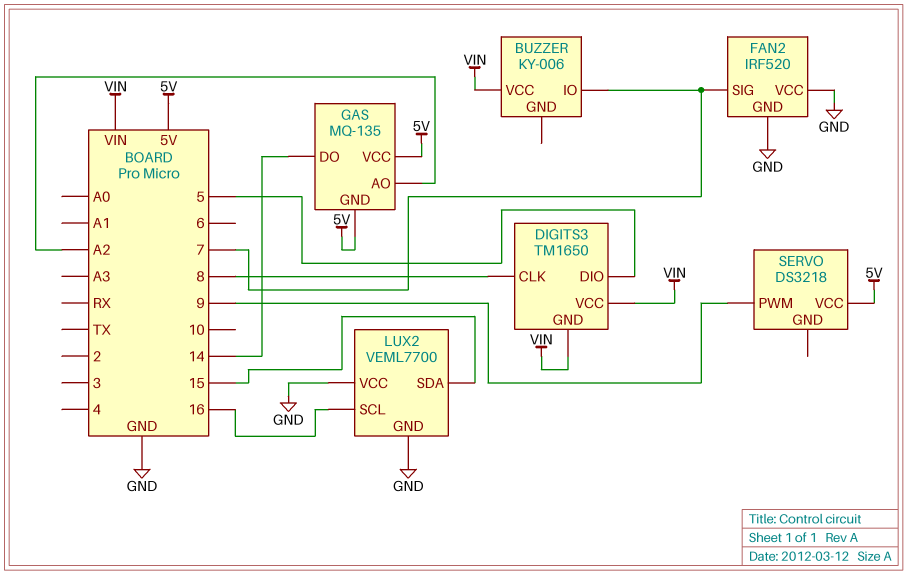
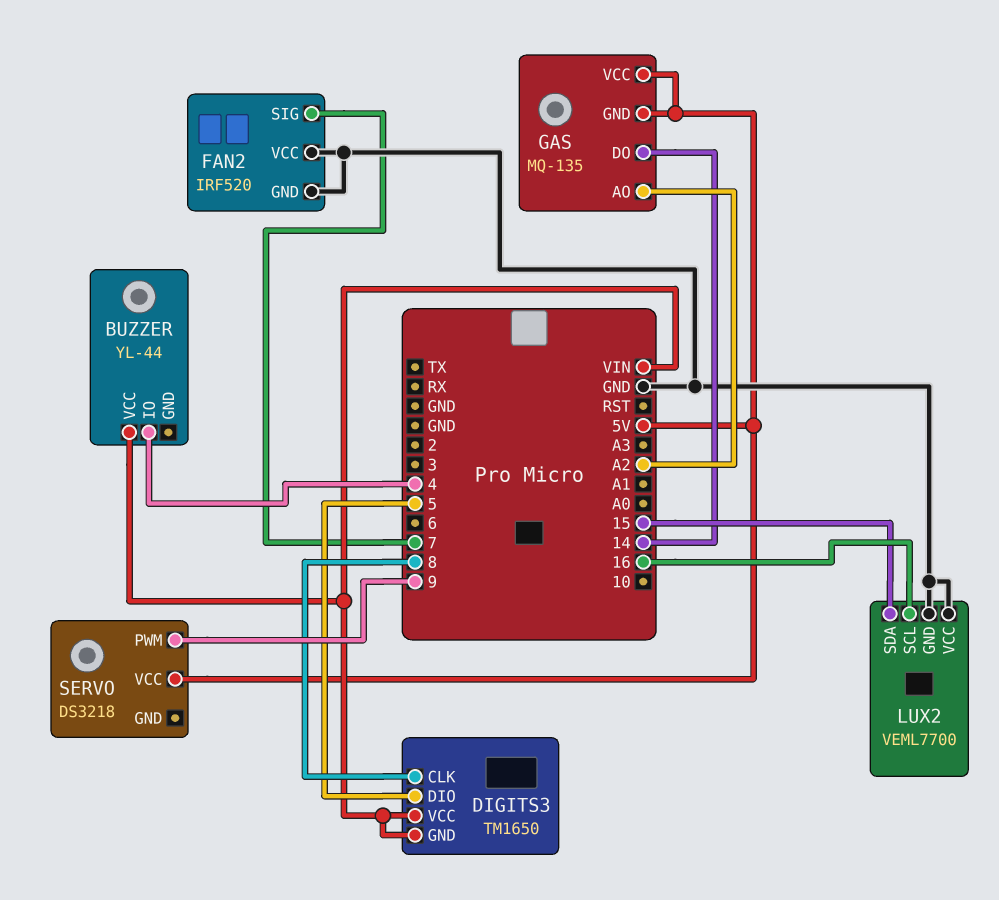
BUZZER: KY-006 -> YL-44
BUZZER pin IO: 7 -> 4

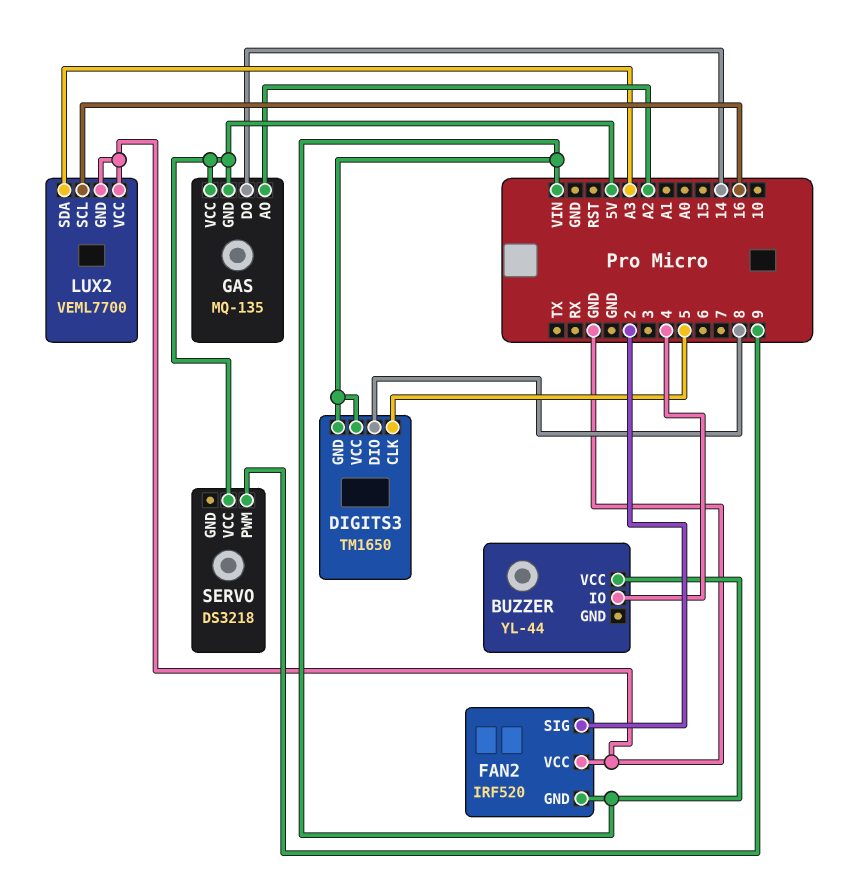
DIGITS3 pin CLK: 8 -> 5
DIGITS3 pin DIO: 5 -> 8
FAN2 pin GND: GND -> VIN
FAN2 pin SIG: 7 -> 2
LUX2 pin SDA: 15 -> A3

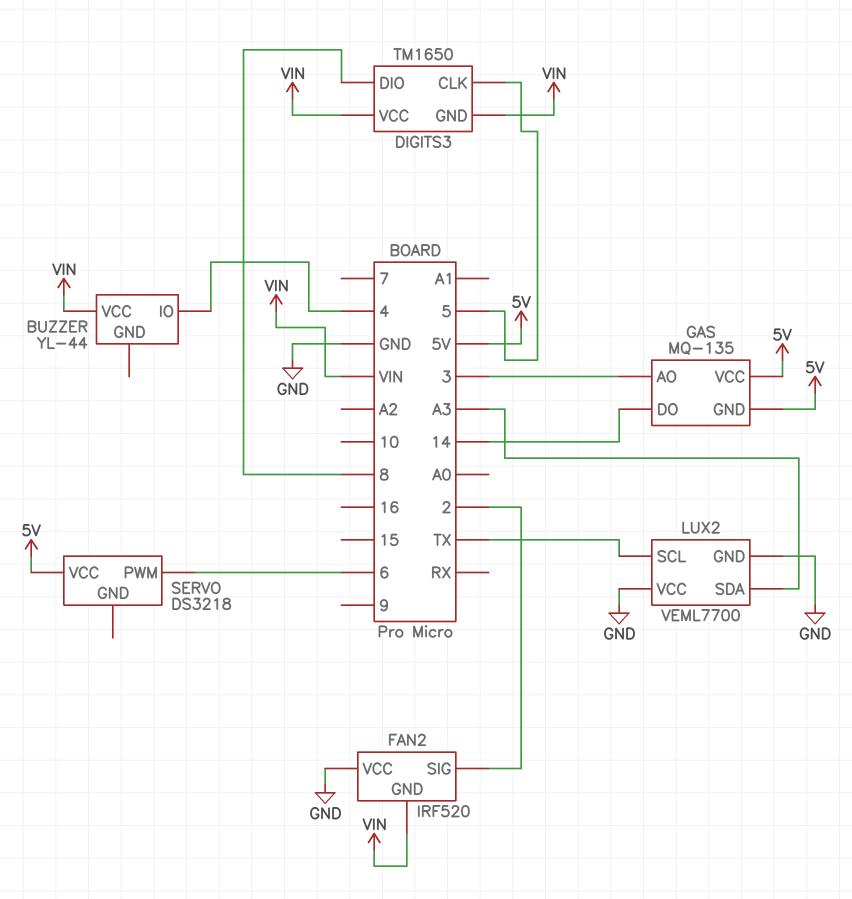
GAS pin AO: A2 -> 3
LUX2 pin SCL: 16 -> TX
SERVO pin PWM: 9 -> 6

